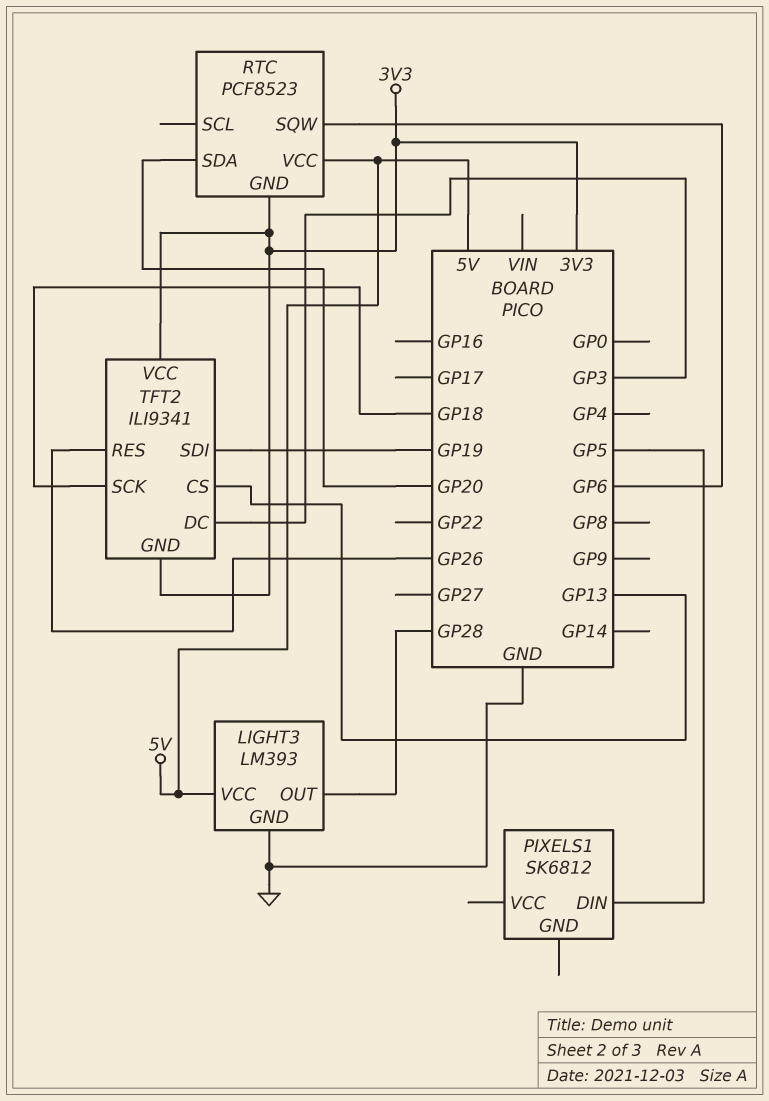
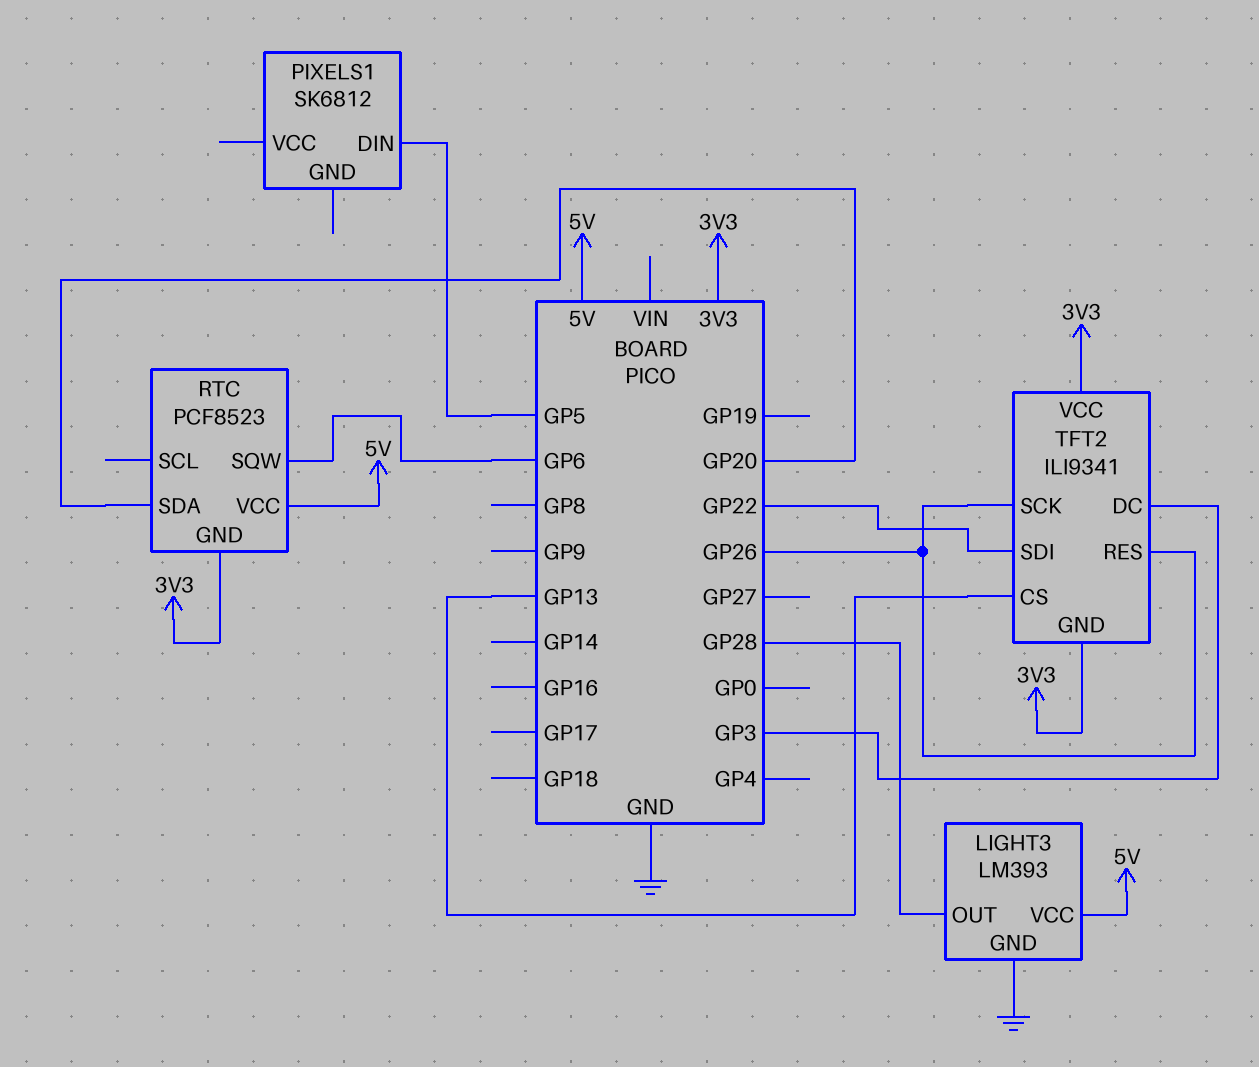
TFT2 pin SCK: GP18 -> GP26
TFT2 pin SDI: GP19 -> GP22

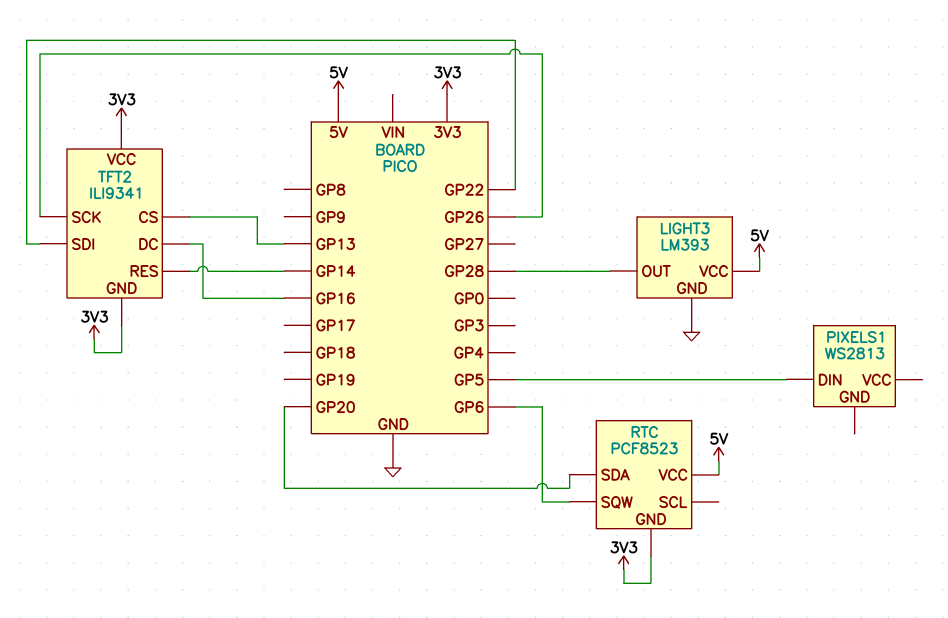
PIXELS1: SK6812 -> WS2813
TFT2 pin DC: GP3 -> GP16
TFT2 pin RES: GP26 -> GP14

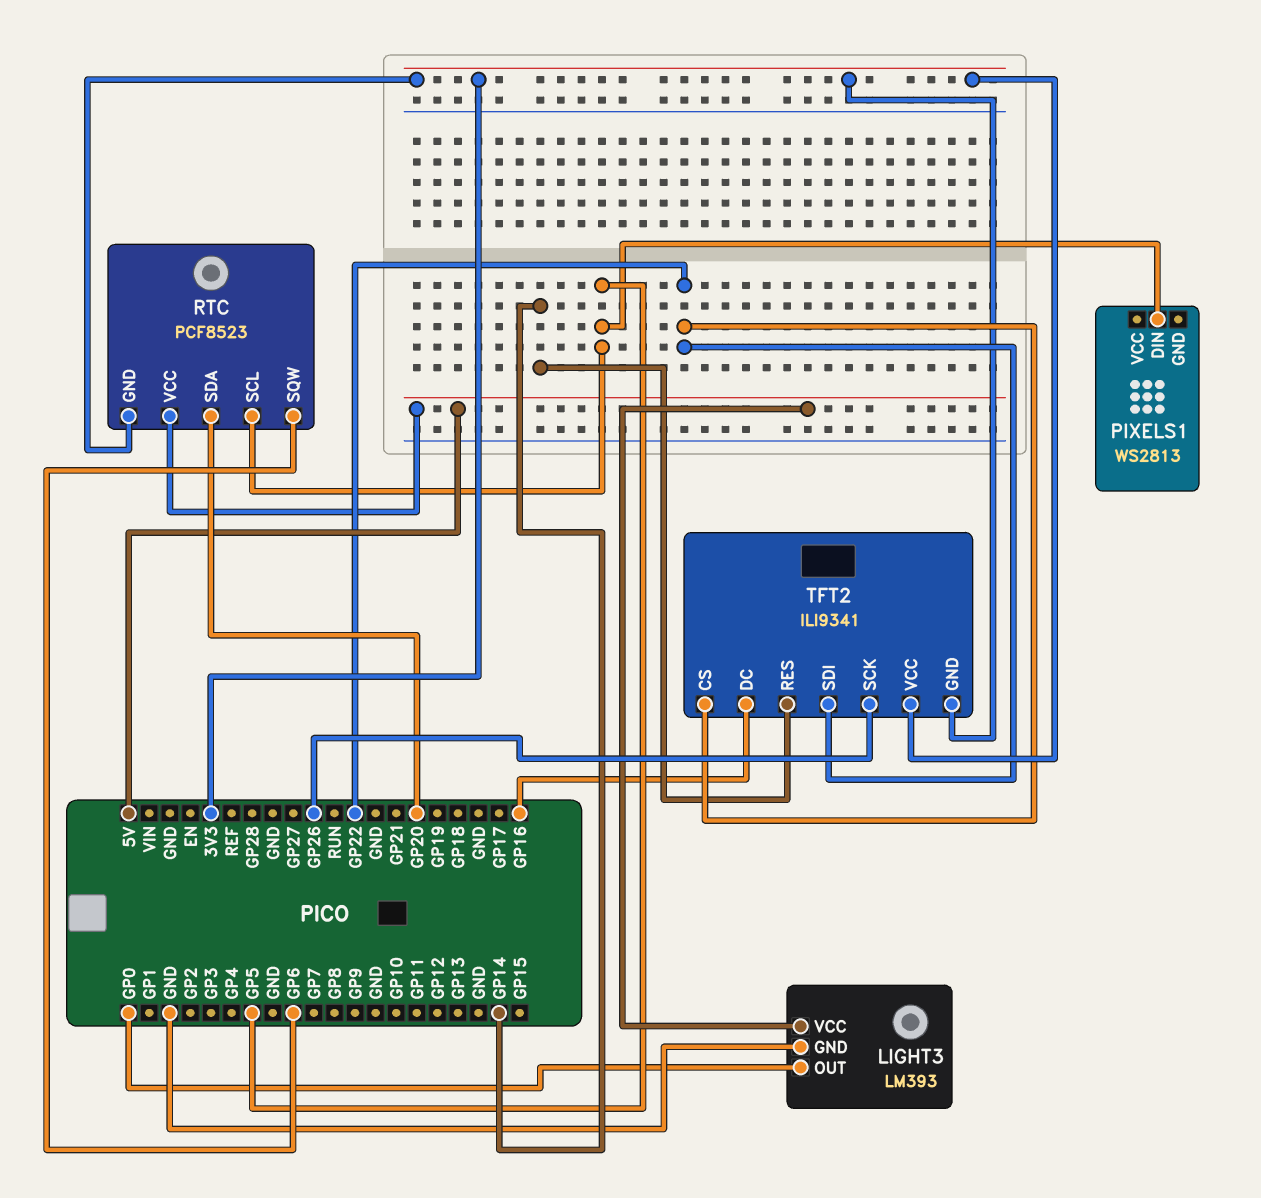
LIGHT3 pin OUT: GP28 -> GP0
RTC pin SCL: none -> GP5
TFT2 pin CS: GP13 -> GP22

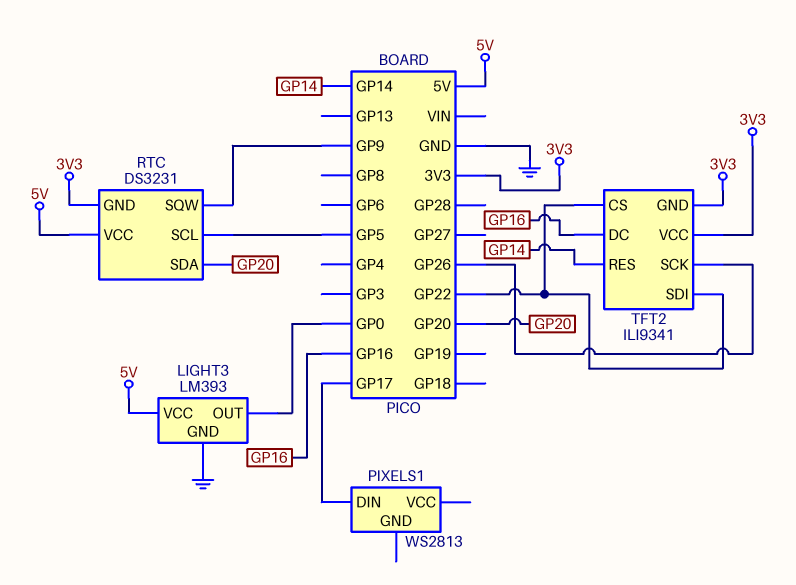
PIXELS1 pin DIN: GP5 -> GP17
RTC: PCF8523 -> DS3231
RTC pin SQW: GP6 -> GP9

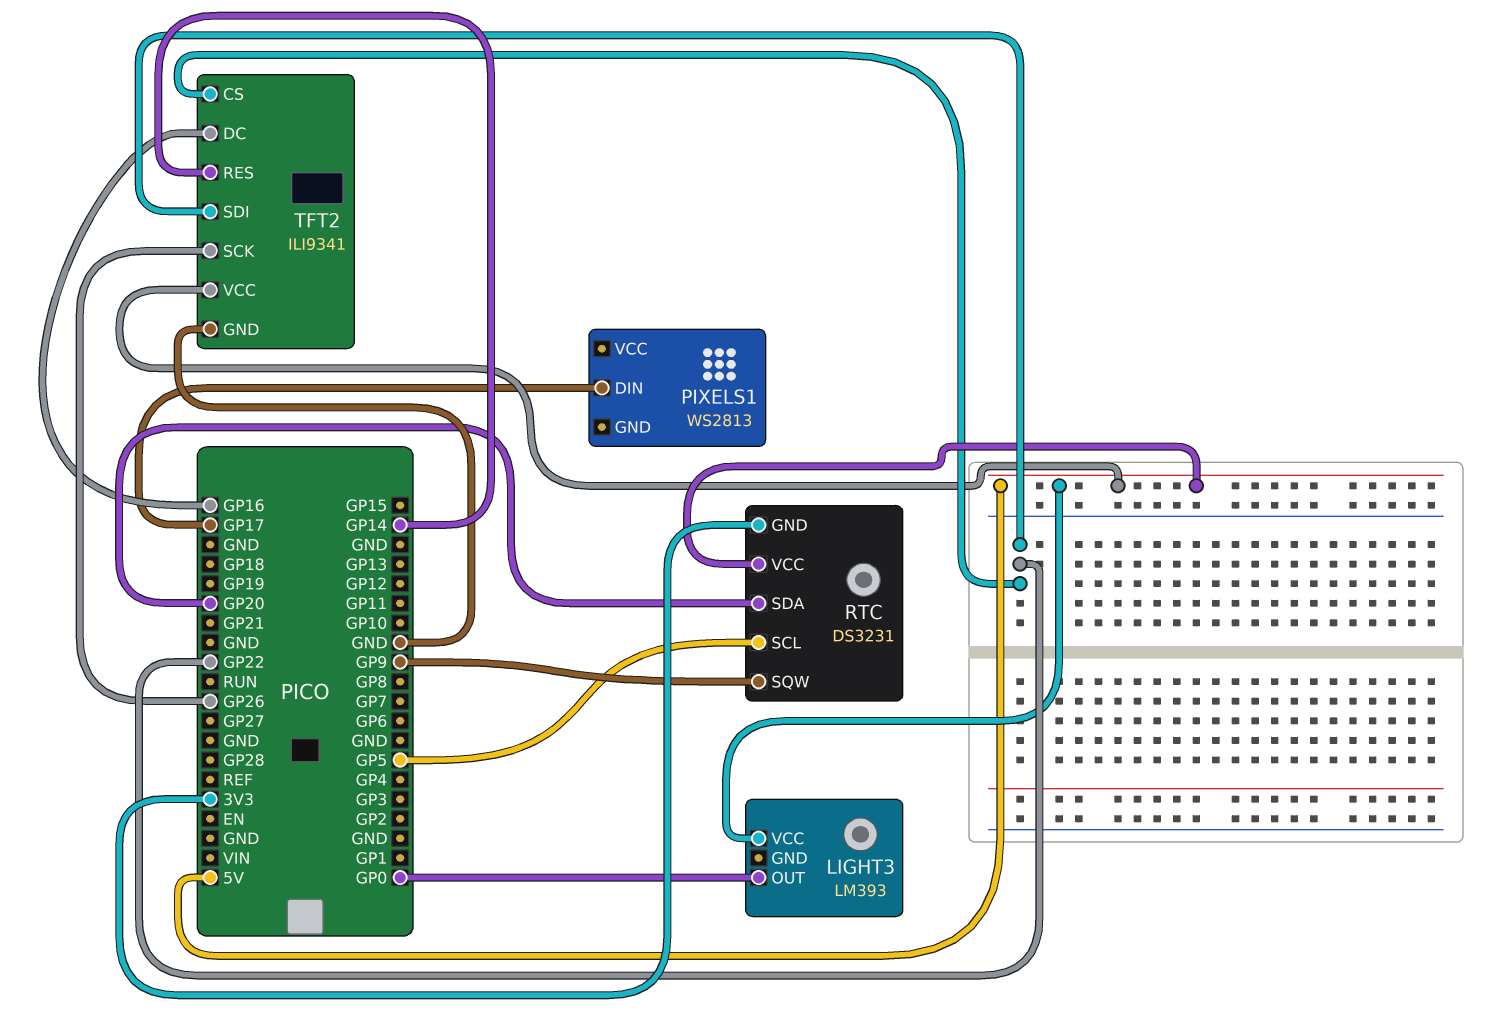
LIGHT3 pin GND: GND -> none
TFT2 pin GND: 3V3 -> GND
TFT2 pin VCC: 3V3 -> 5V

